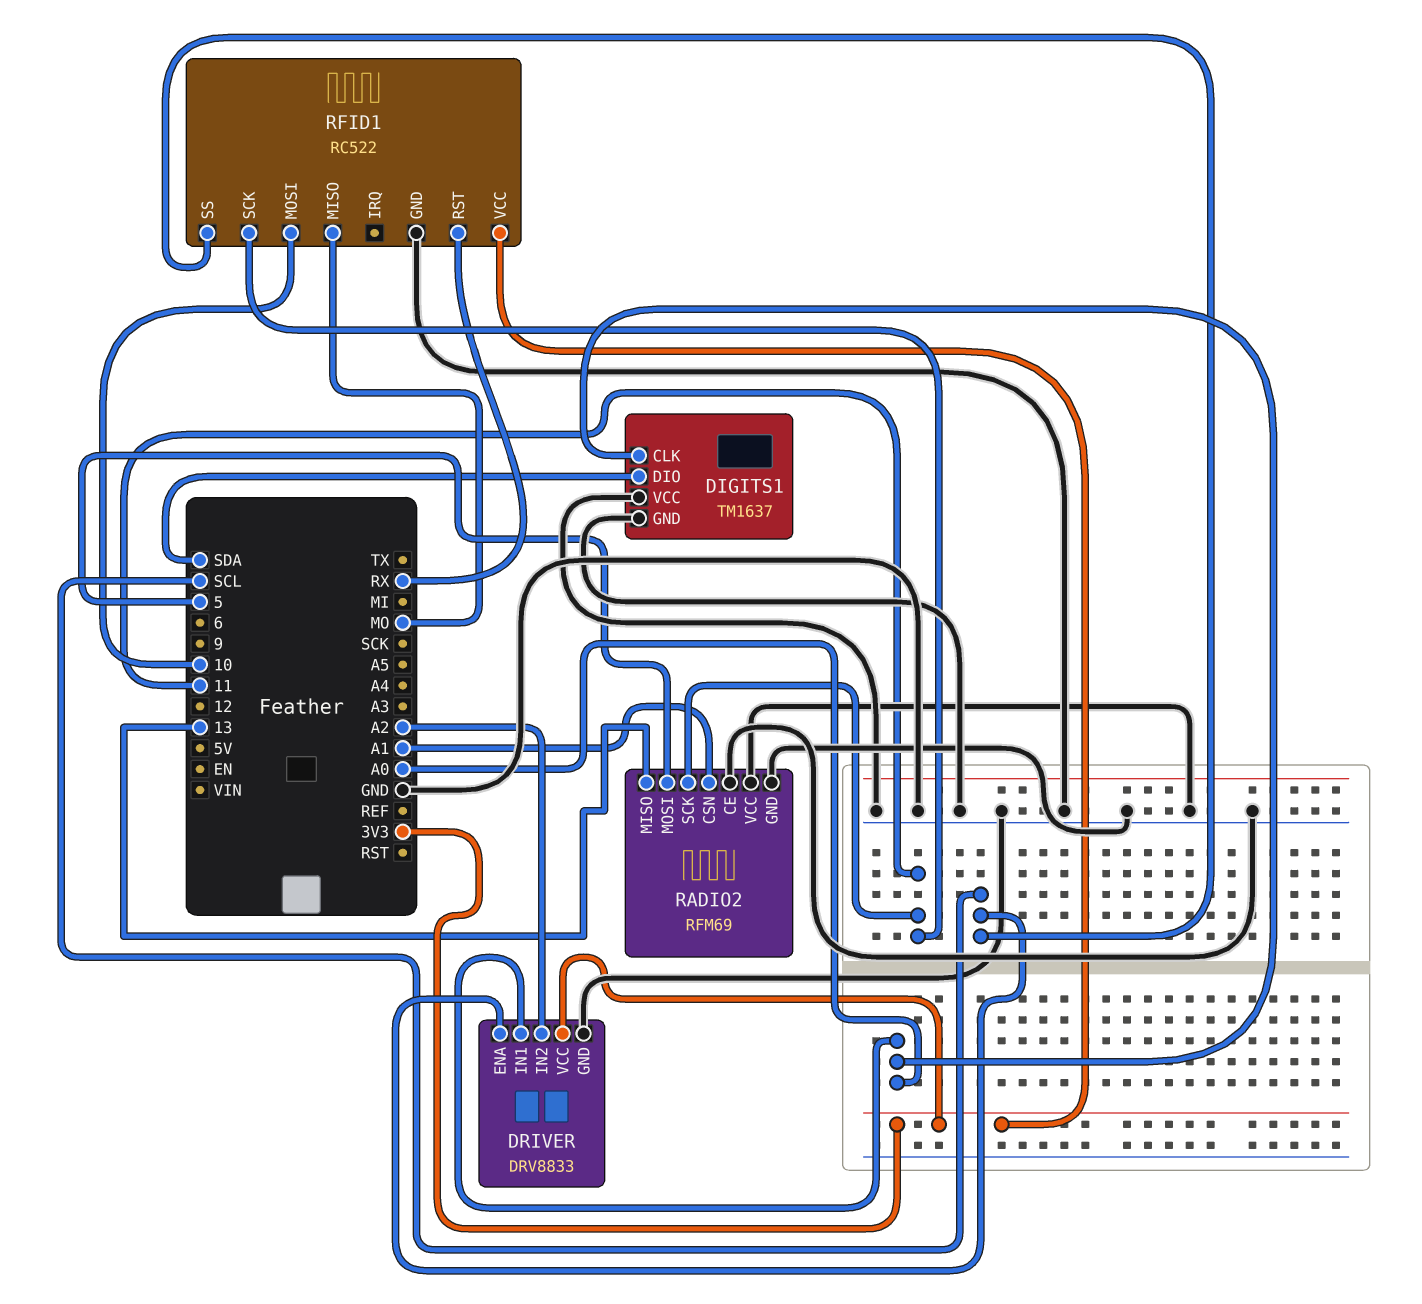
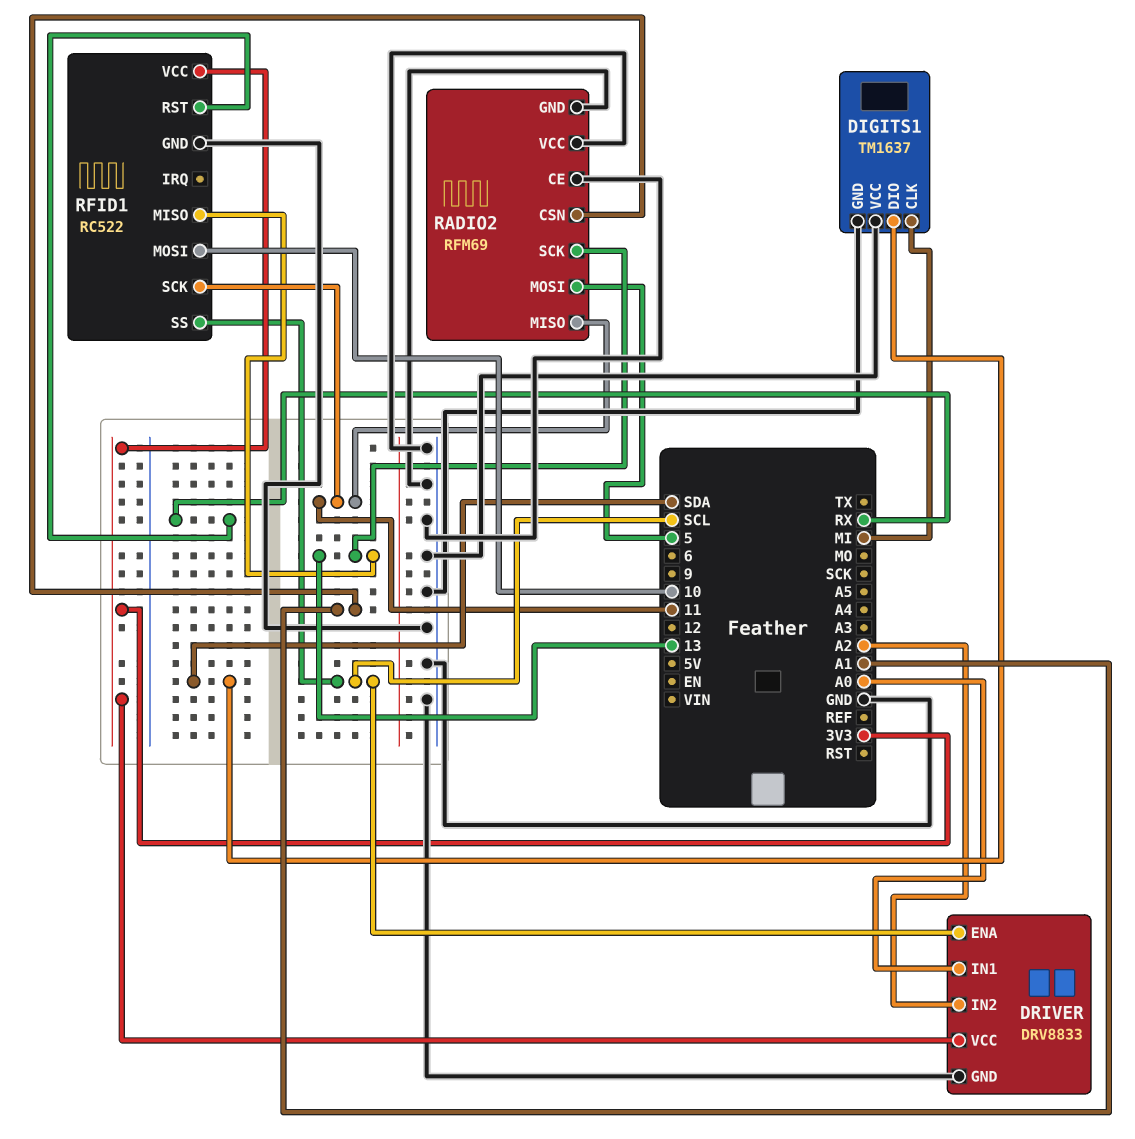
DIGITS1 pin CLK: A0 -> MI
RADIO2 pin MISO: 13 -> 11
RADIO2 pin SCK: 11 -> 13
RFID1 pin MISO: MO -> 13

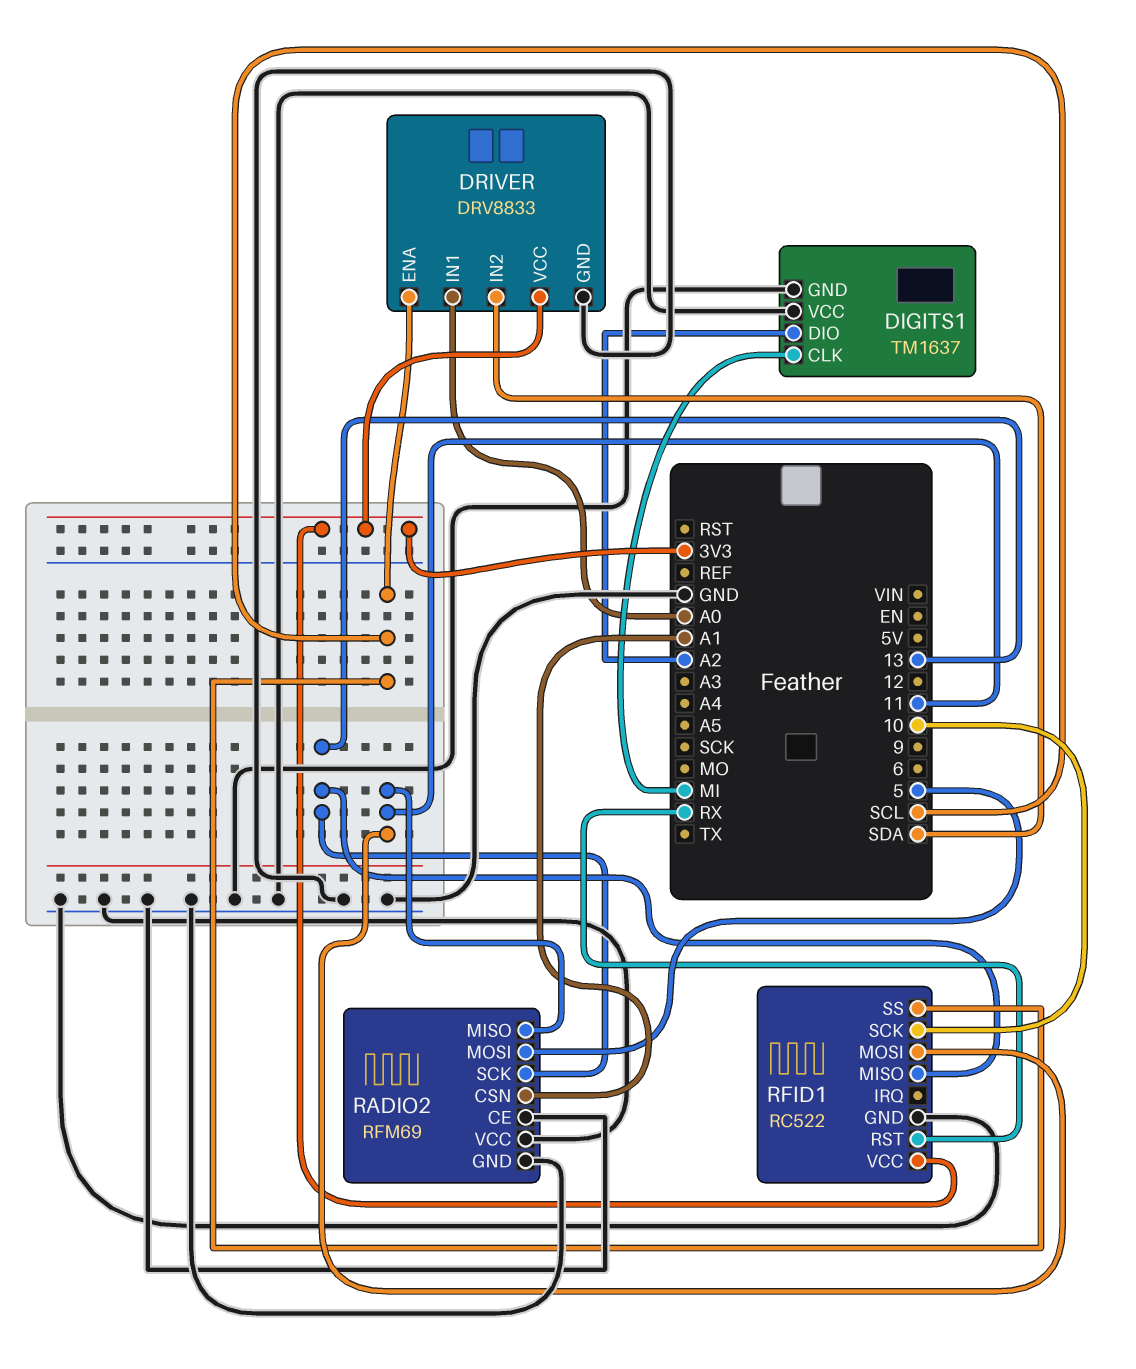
DIGITS1 pin DIO: SDA -> A2
DRIVER pin IN2: A2 -> SDA
RFID1 pin MOSI: 10 -> 11
RFID1 pin SCK: 11 -> 10

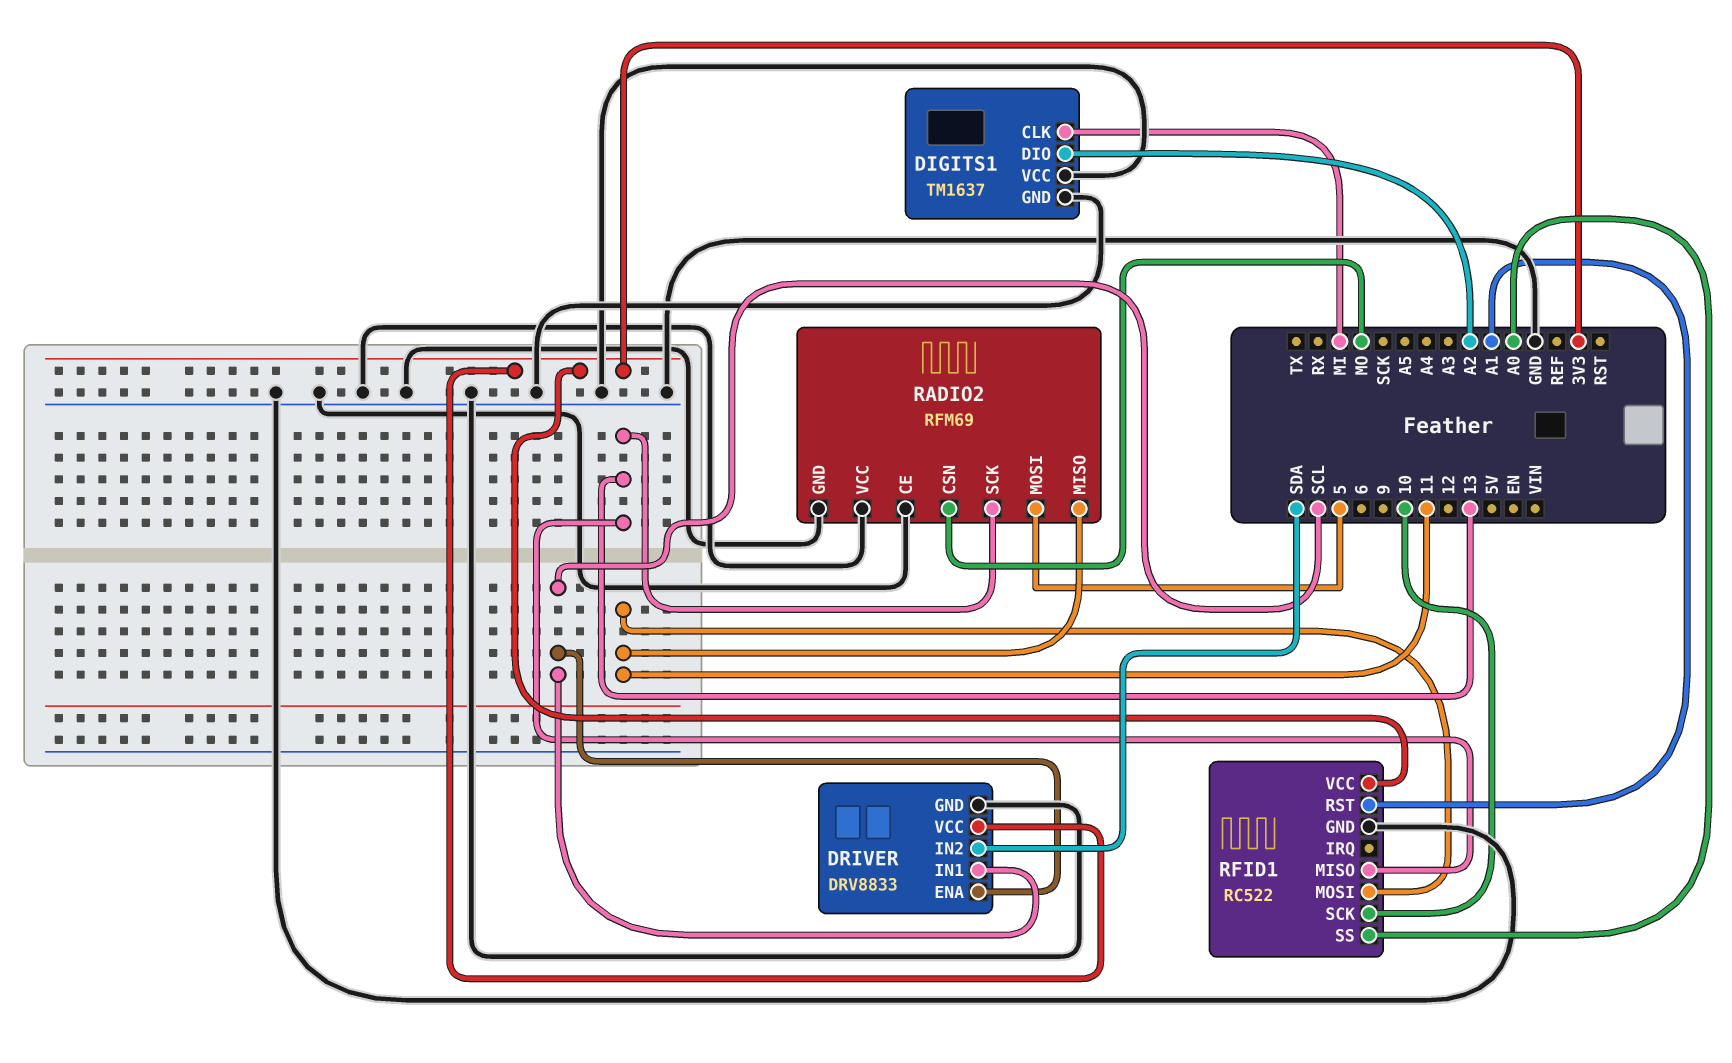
DRIVER pin IN1: A0 -> SCL
RADIO2 pin CSN: A1 -> MO
RFID1 pin RST: RX -> A1
RFID1 pin SS: SCL -> A0

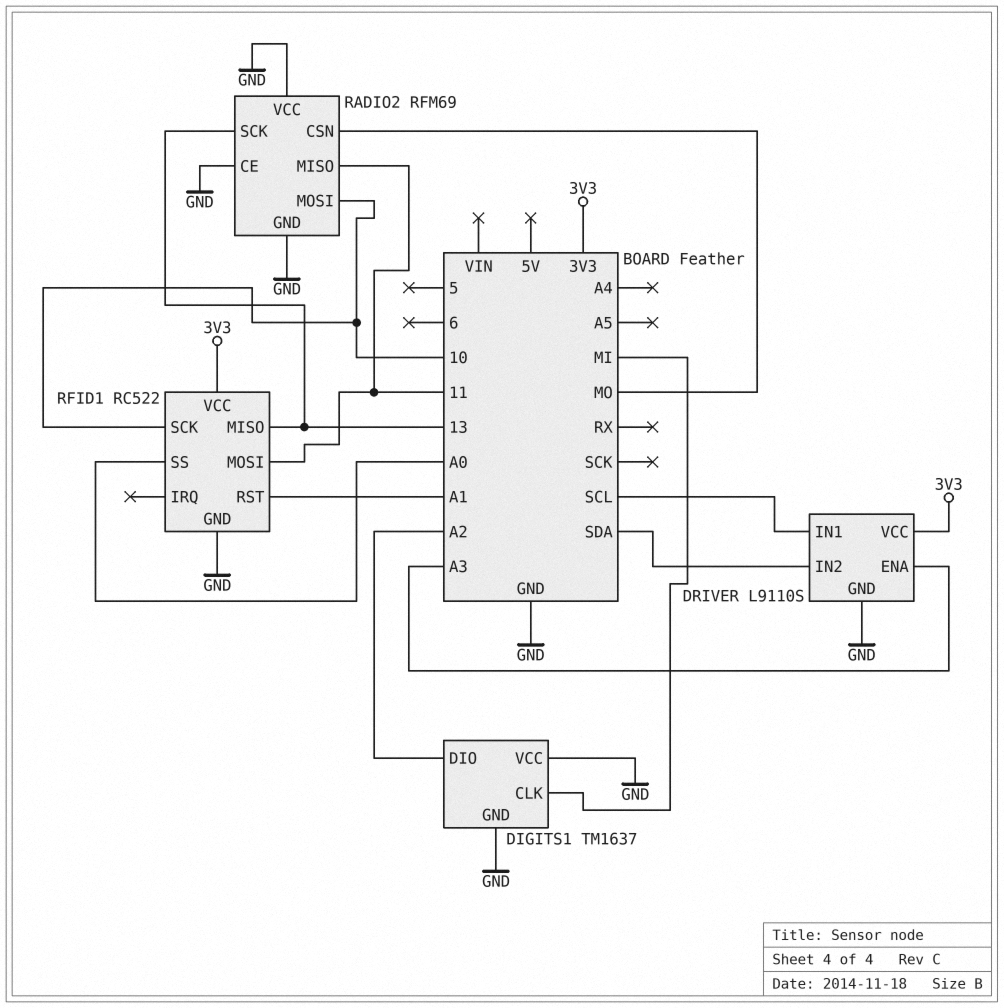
DRIVER: DRV8833 -> L9110S
DRIVER pin ENA: SCL -> A3
RADIO2 pin MOSI: 5 -> 10

